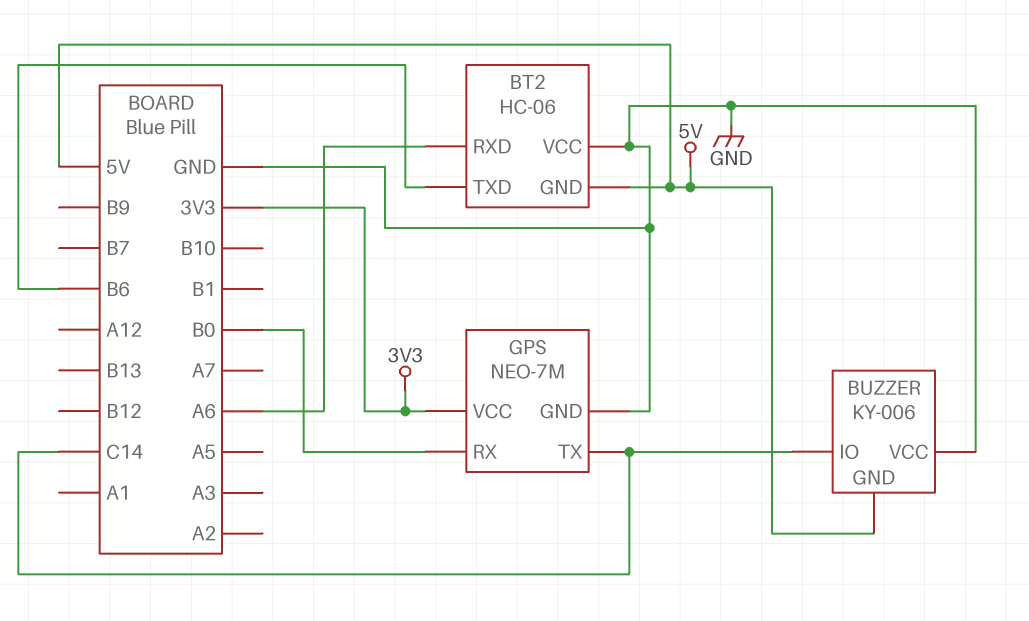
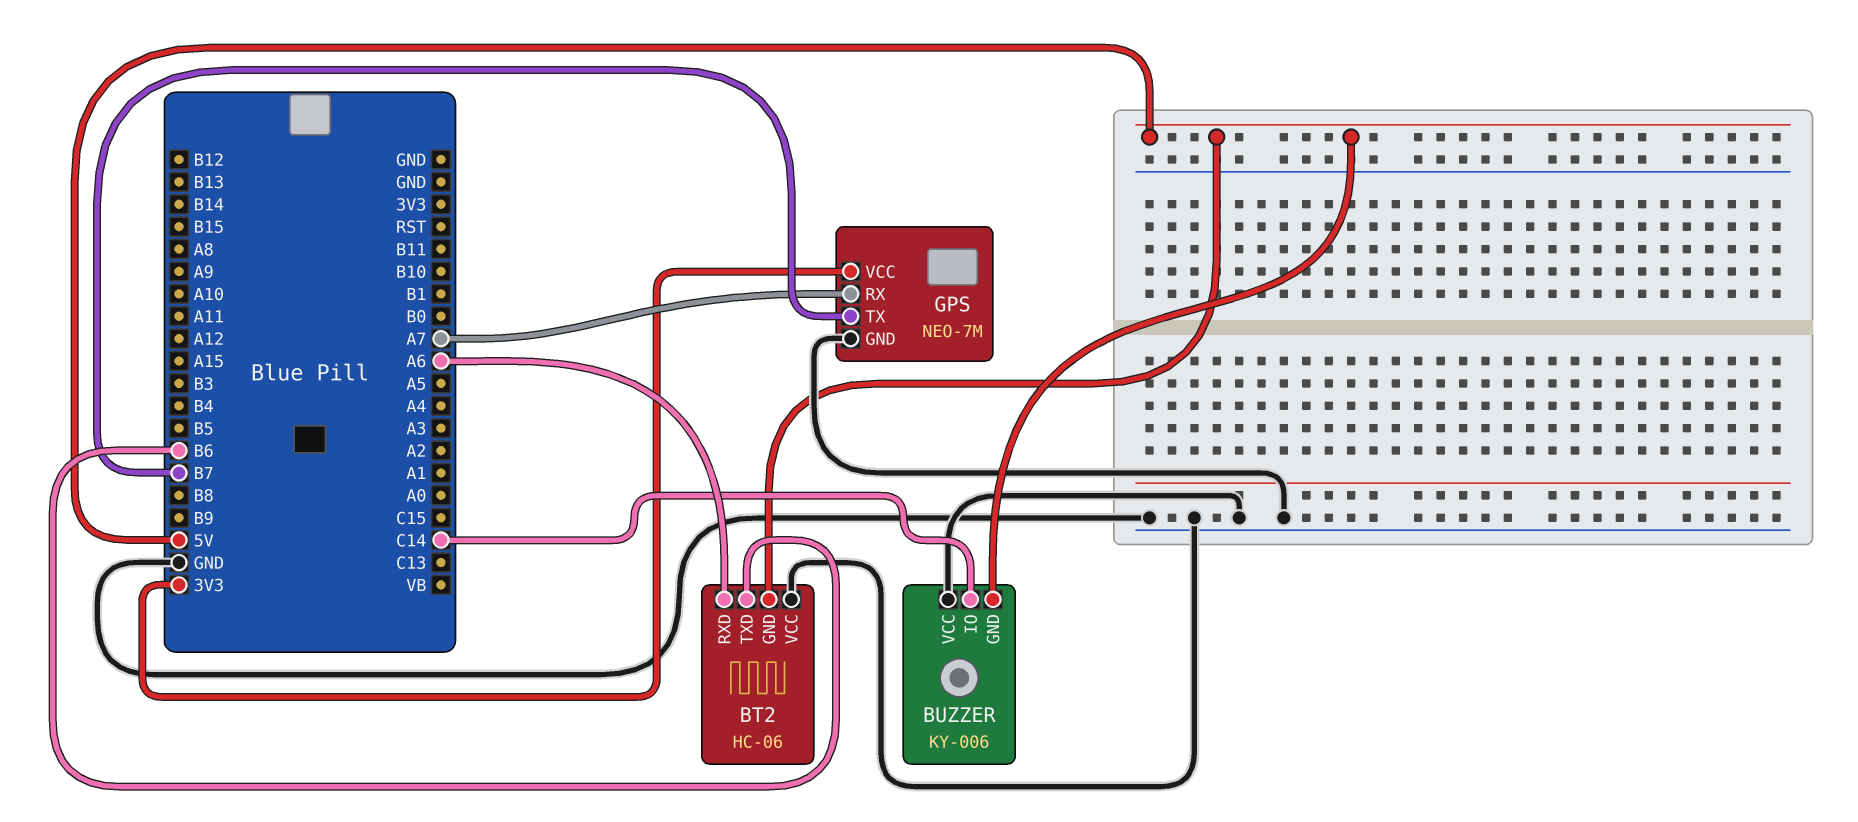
GPS pin RX: B0 -> A7
GPS pin TX: C14 -> B7

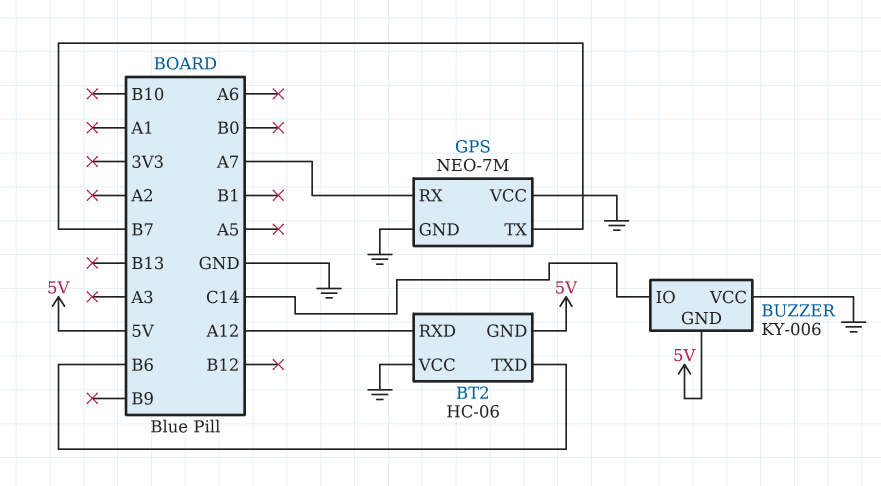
BT2 pin RXD: A6 -> A12
GPS pin VCC: 3V3 -> GND

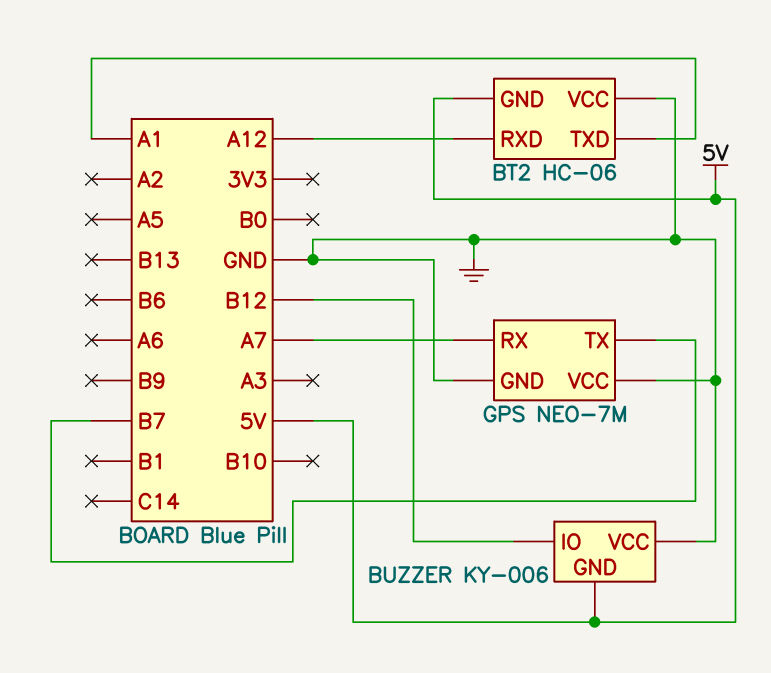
BT2 pin TXD: B6 -> A1
BUZZER pin IO: C14 -> B12

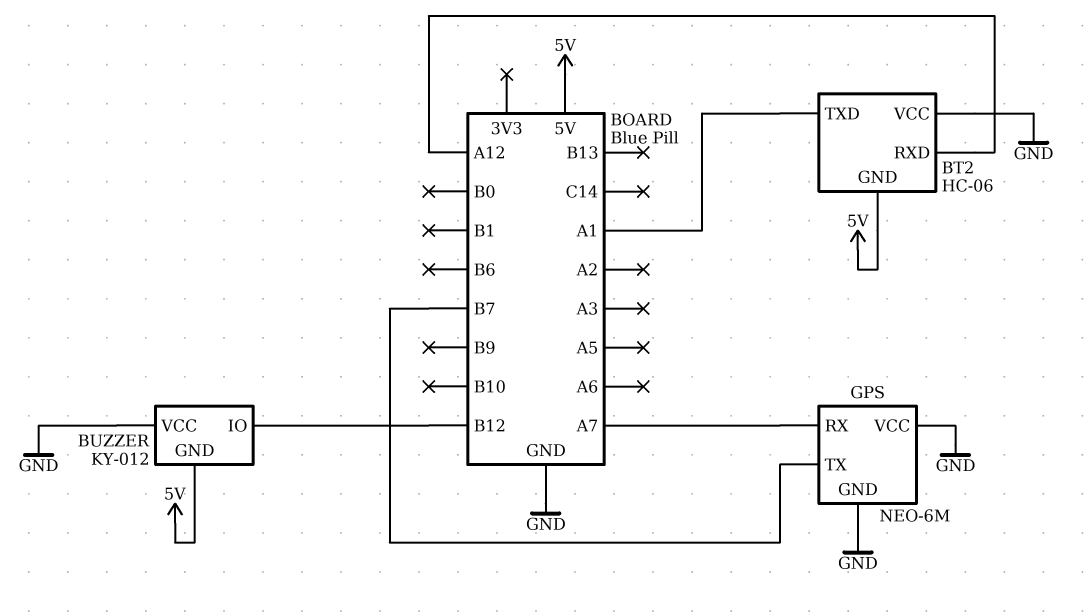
BUZZER: KY-006 -> KY-012
GPS: NEO-7M -> NEO-6M

